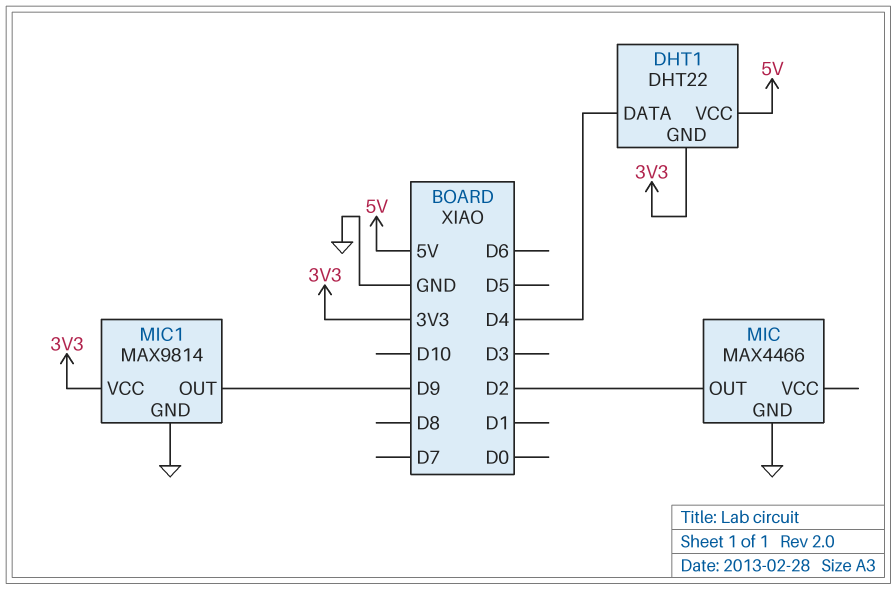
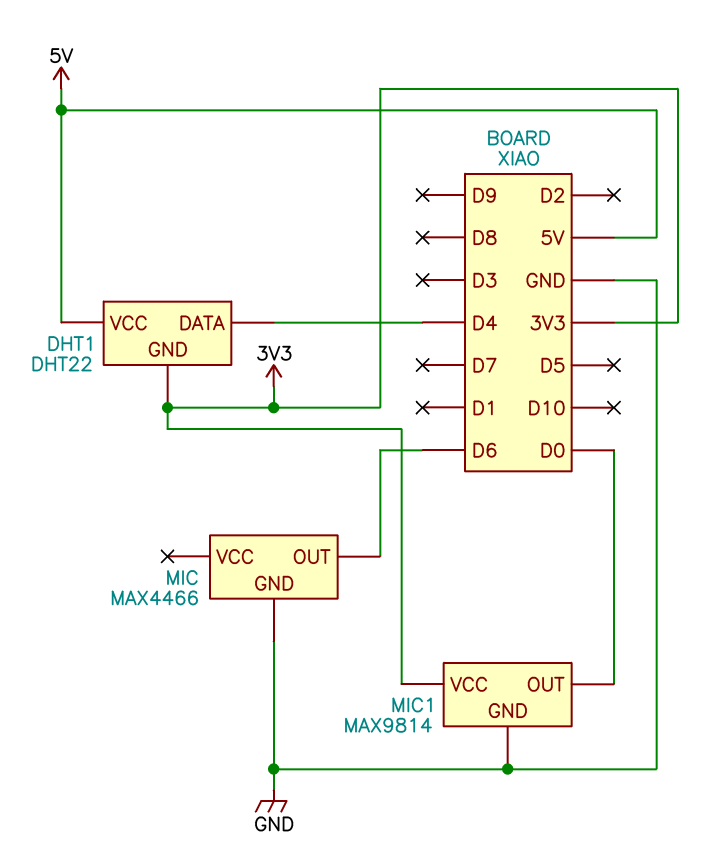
MIC pin OUT: D2 -> D6
MIC1 pin OUT: D9 -> D0

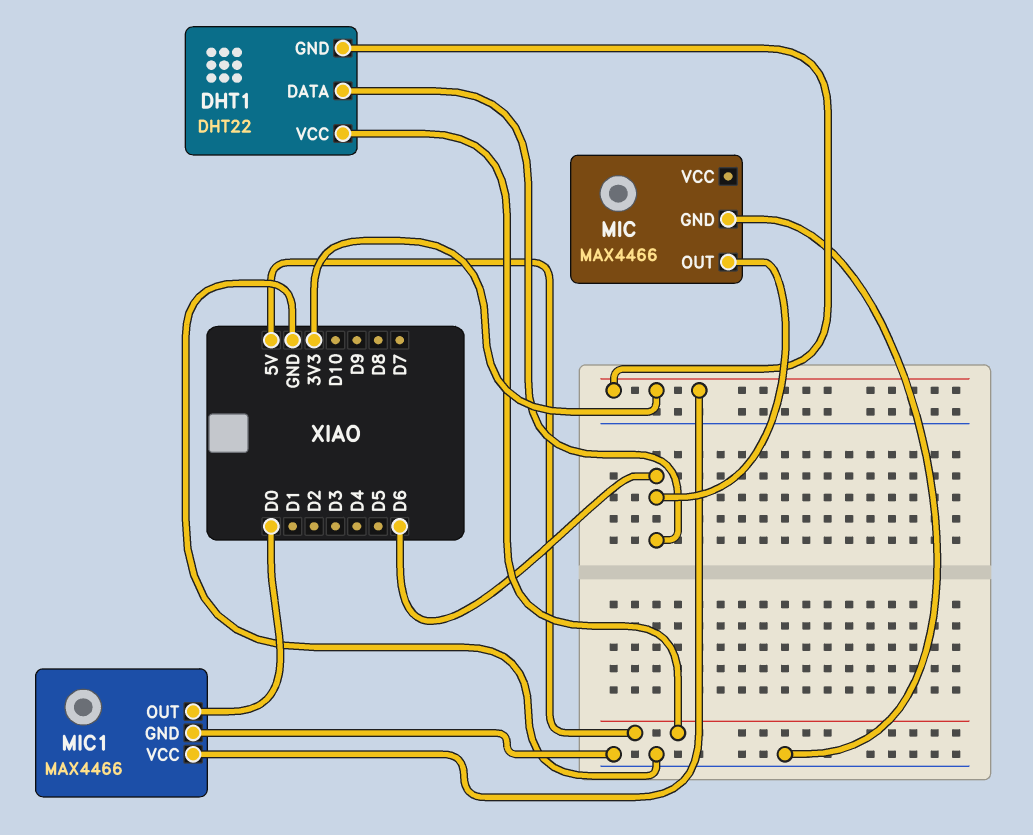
DHT1 pin DATA: D4 -> D6
MIC1: MAX9814 -> MAX4466

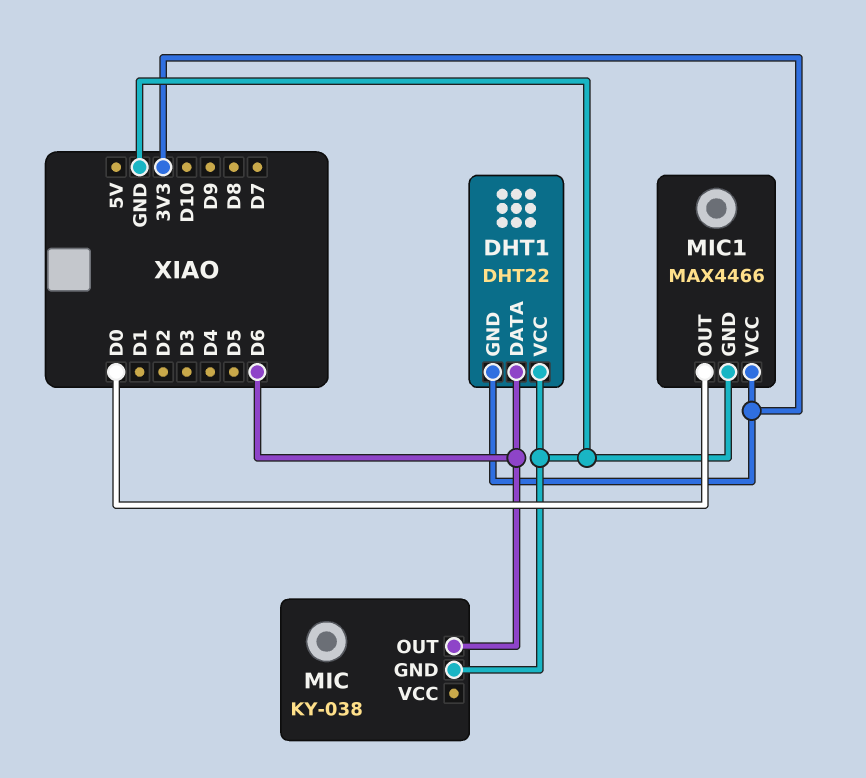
DHT1 pin VCC: 5V -> GND
MIC: MAX4466 -> KY-038

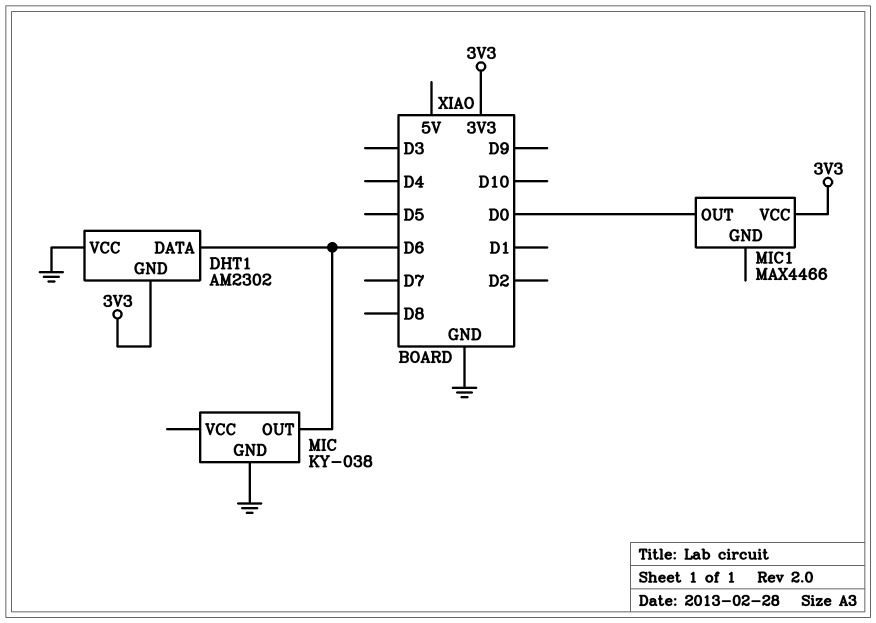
DHT1: DHT22 -> AM2302
MIC1 pin GND: GND -> none

